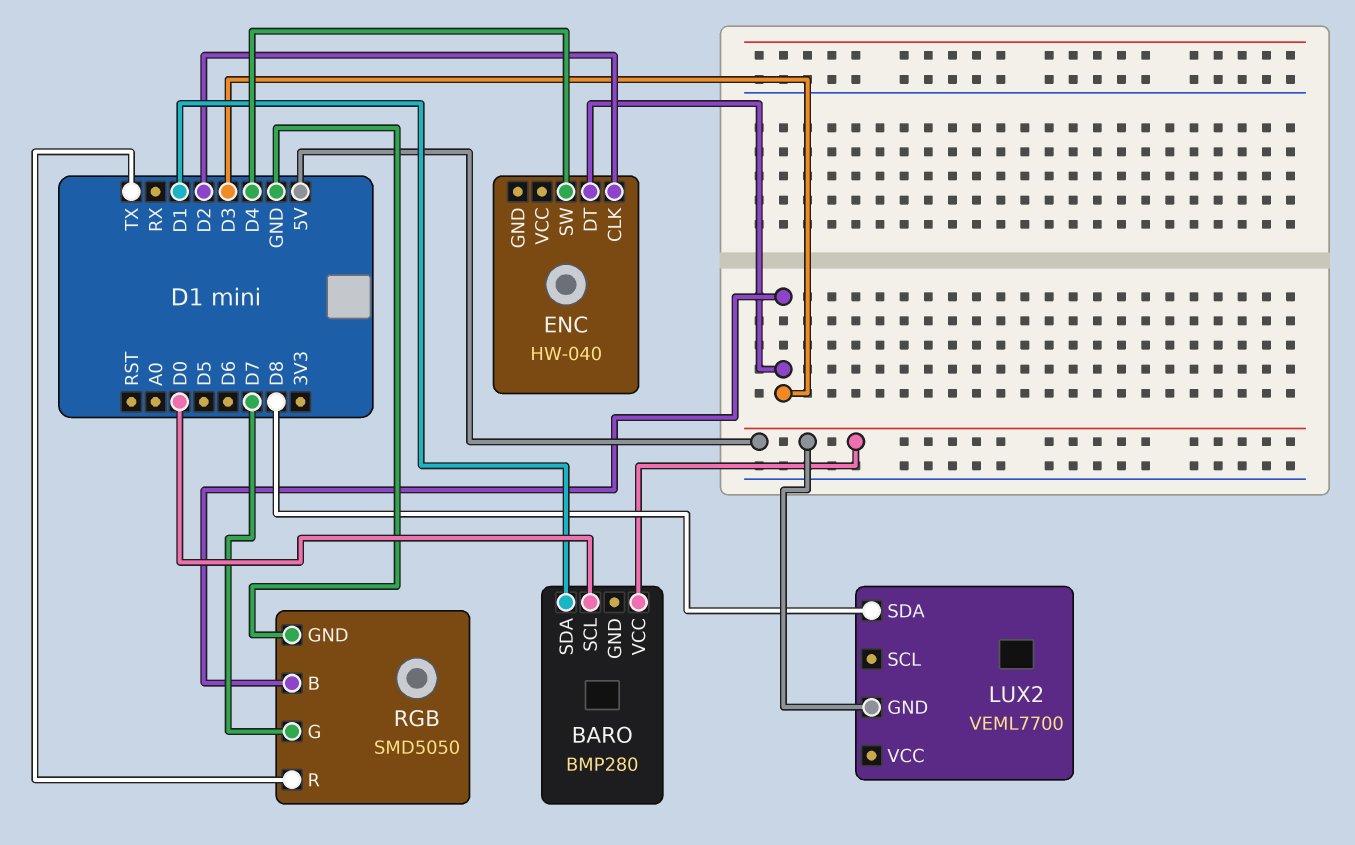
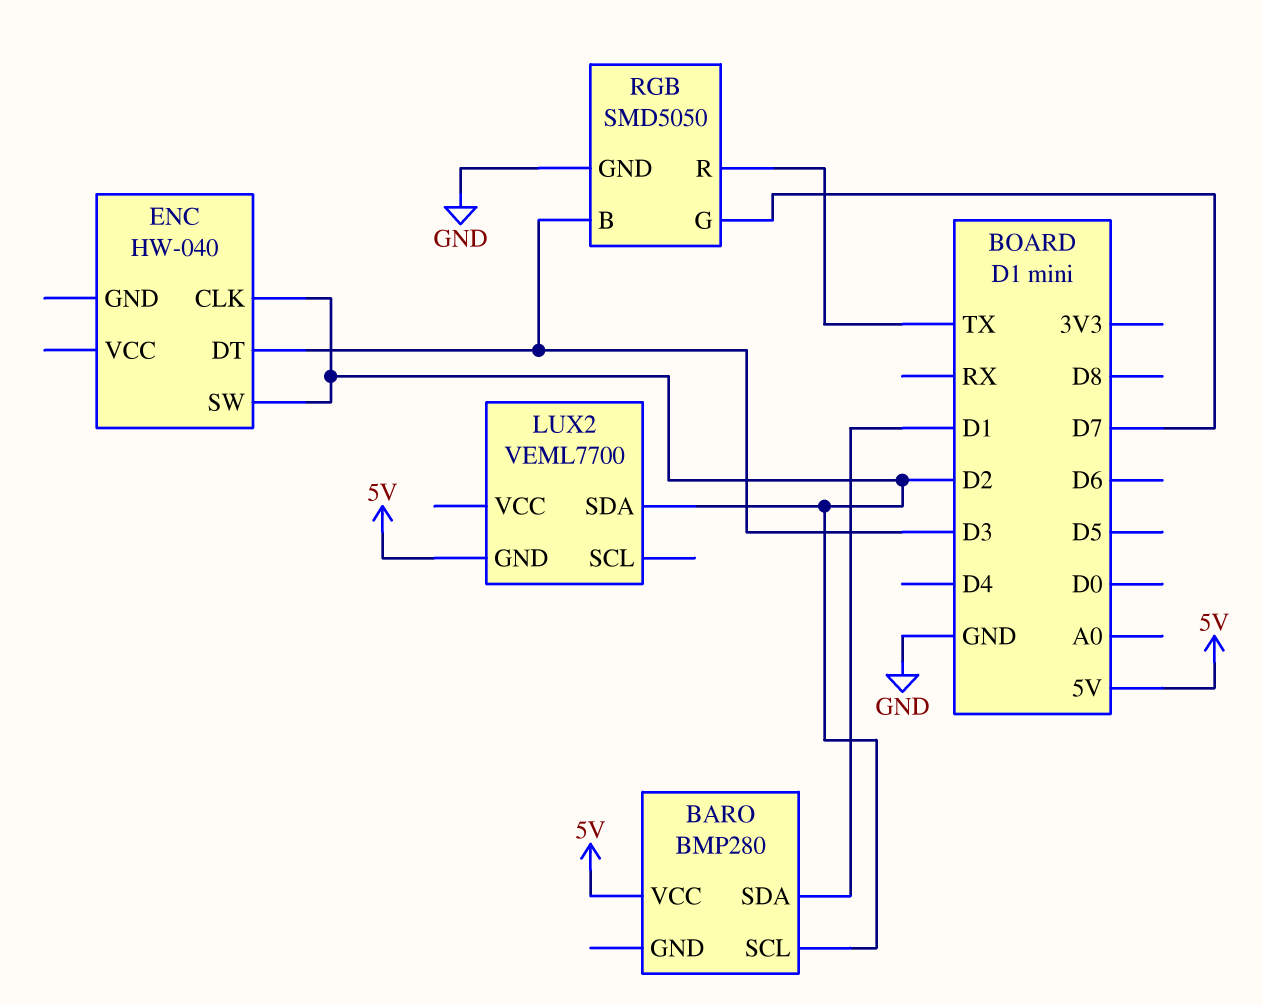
BARO pin SCL: D0 -> D2
ENC pin SW: D4 -> D2
LUX2 pin SDA: D8 -> D2

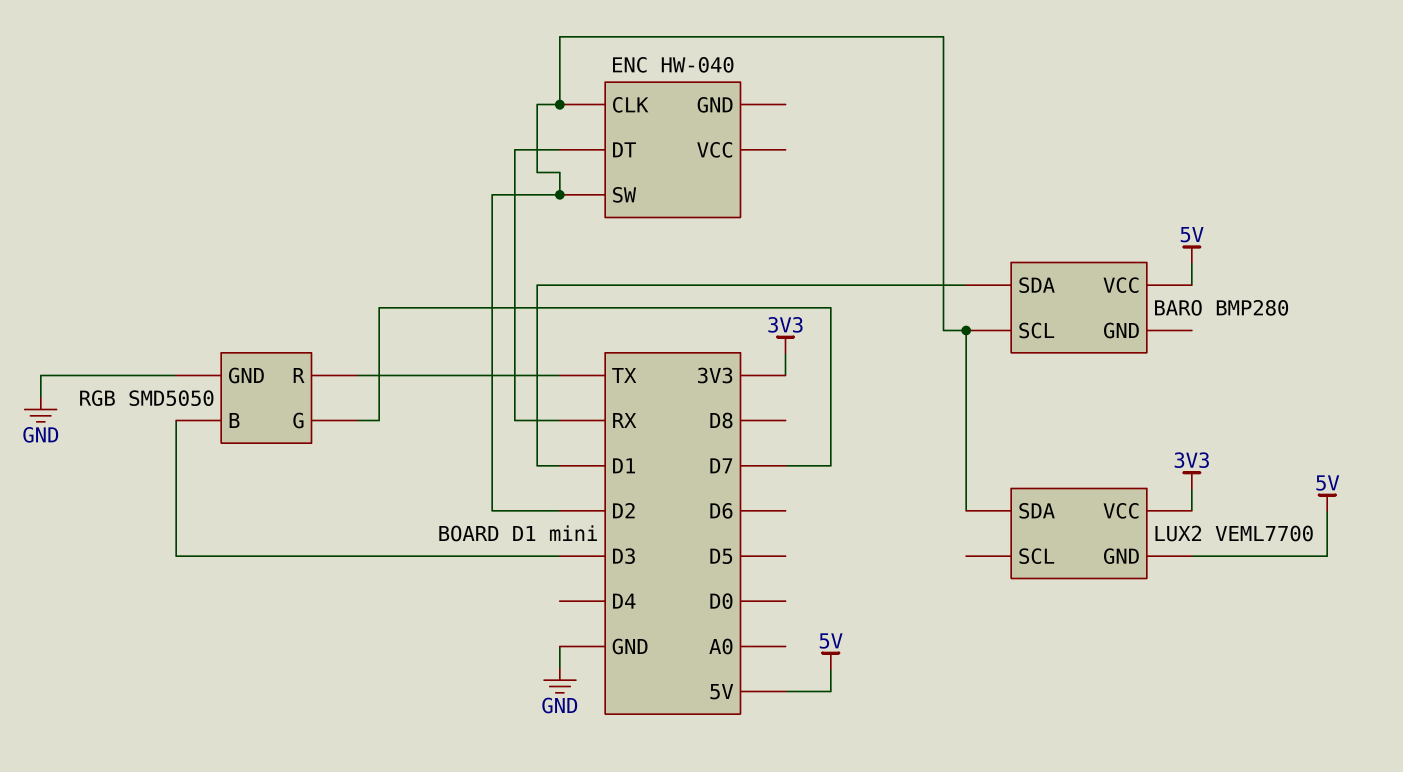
ENC pin DT: D3 -> RX
LUX2 pin VCC: none -> 3V3

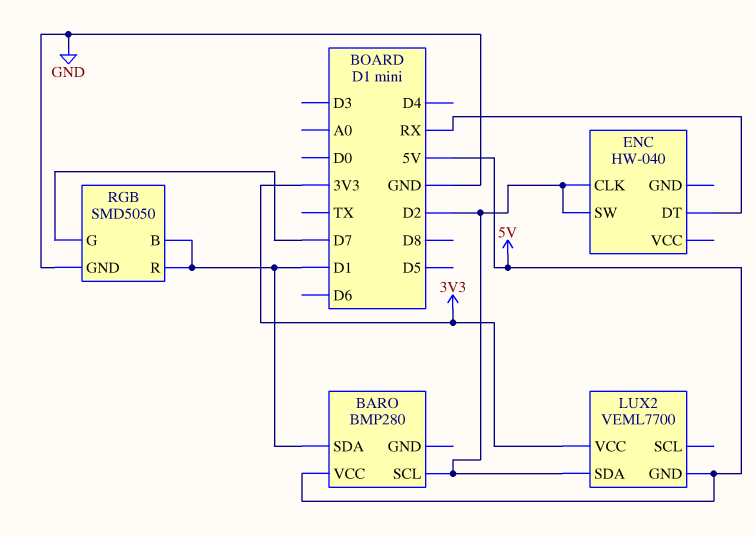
RGB pin B: D3 -> D1
RGB pin R: TX -> D1

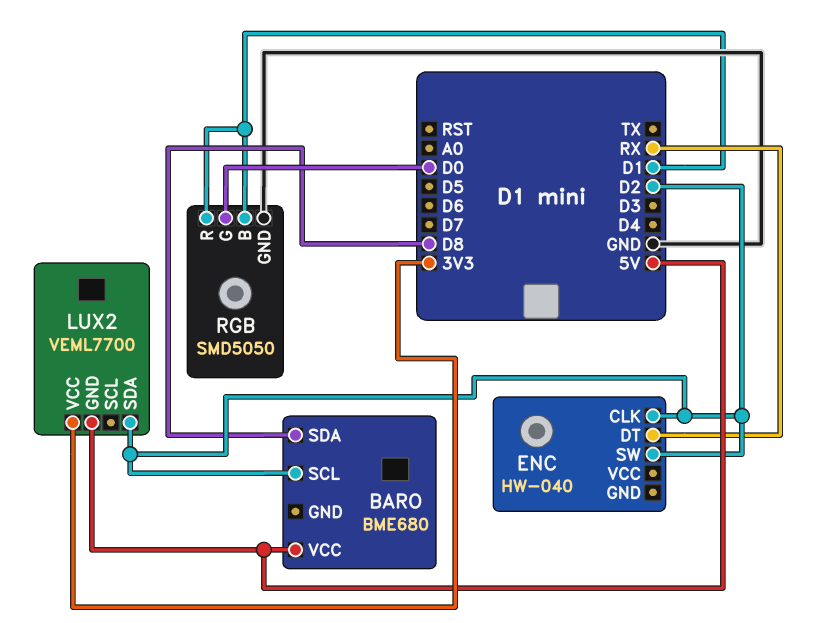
BARO: BMP280 -> BME680
BARO pin SDA: D1 -> D8
RGB pin G: D7 -> D0

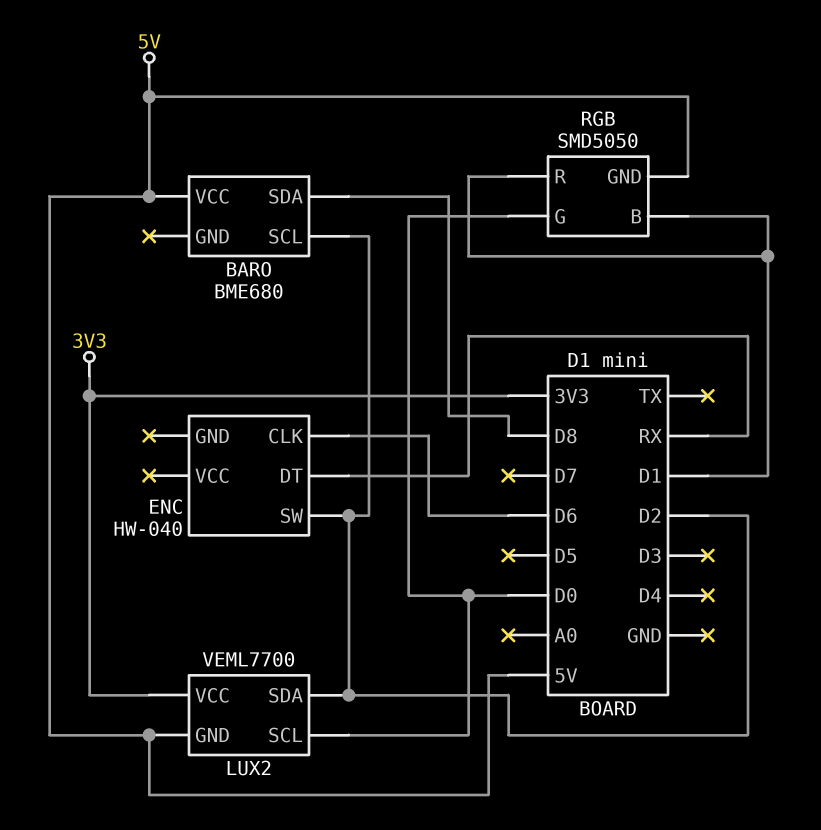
ENC pin CLK: D2 -> D6
LUX2 pin SCL: none -> D0
RGB pin GND: GND -> 5V

